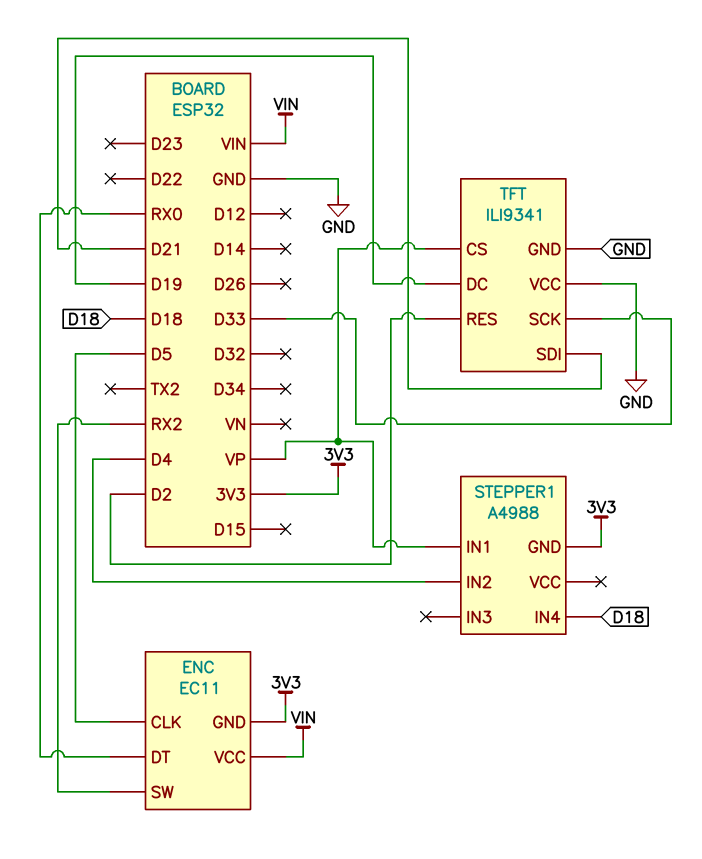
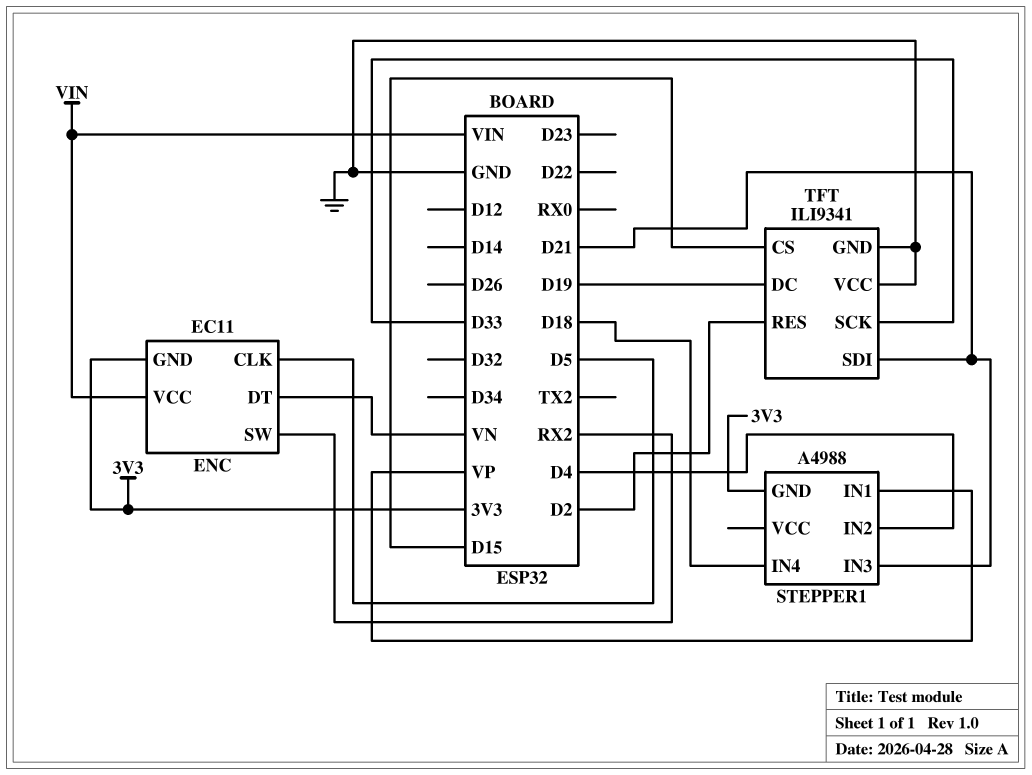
ENC pin DT: RX0 -> VN
STEPPER1 pin IN3: none -> D21
TFT pin CS: VP -> D15

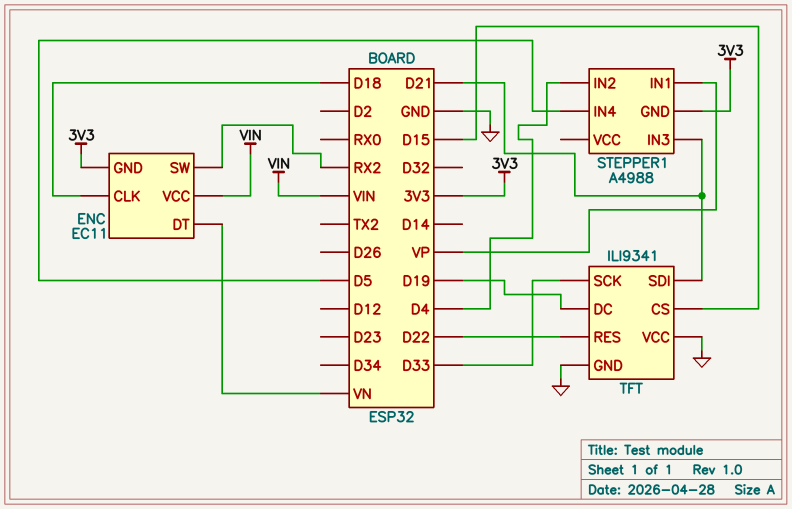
ENC pin CLK: D5 -> D18
STEPPER1 pin IN4: D18 -> D5
TFT pin RES: D2 -> D22

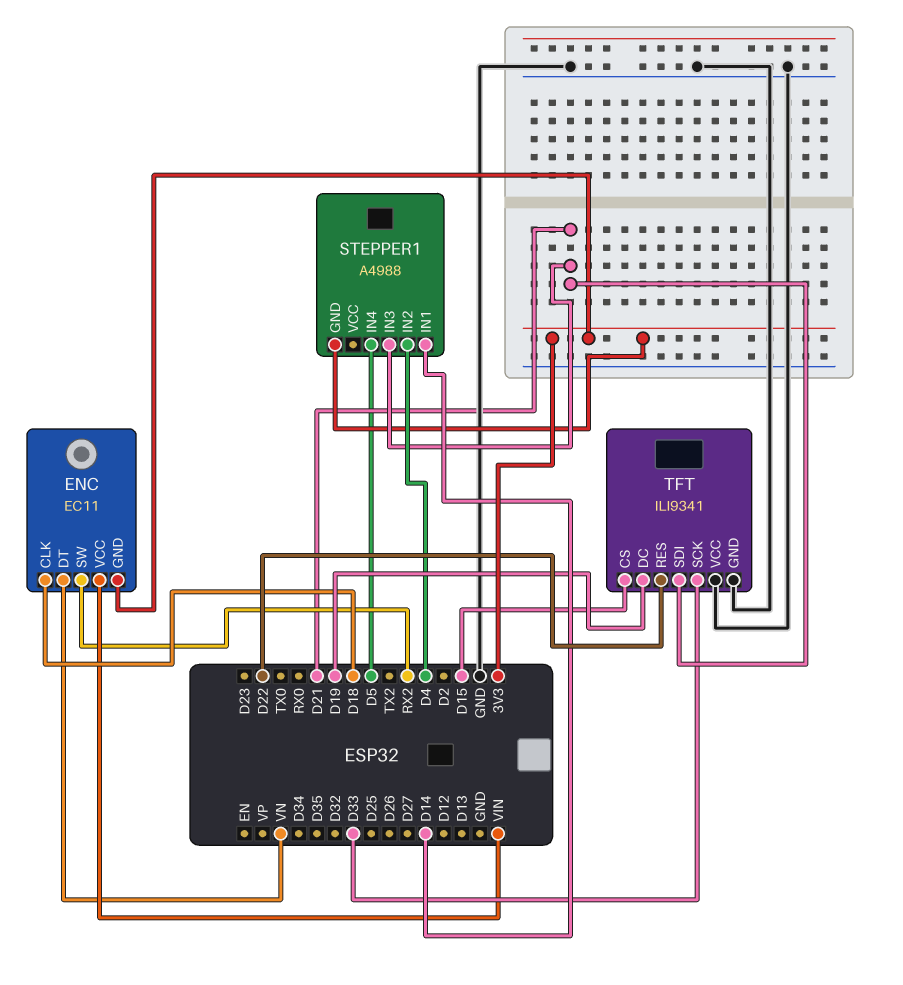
STEPPER1 pin IN1: VP -> D14

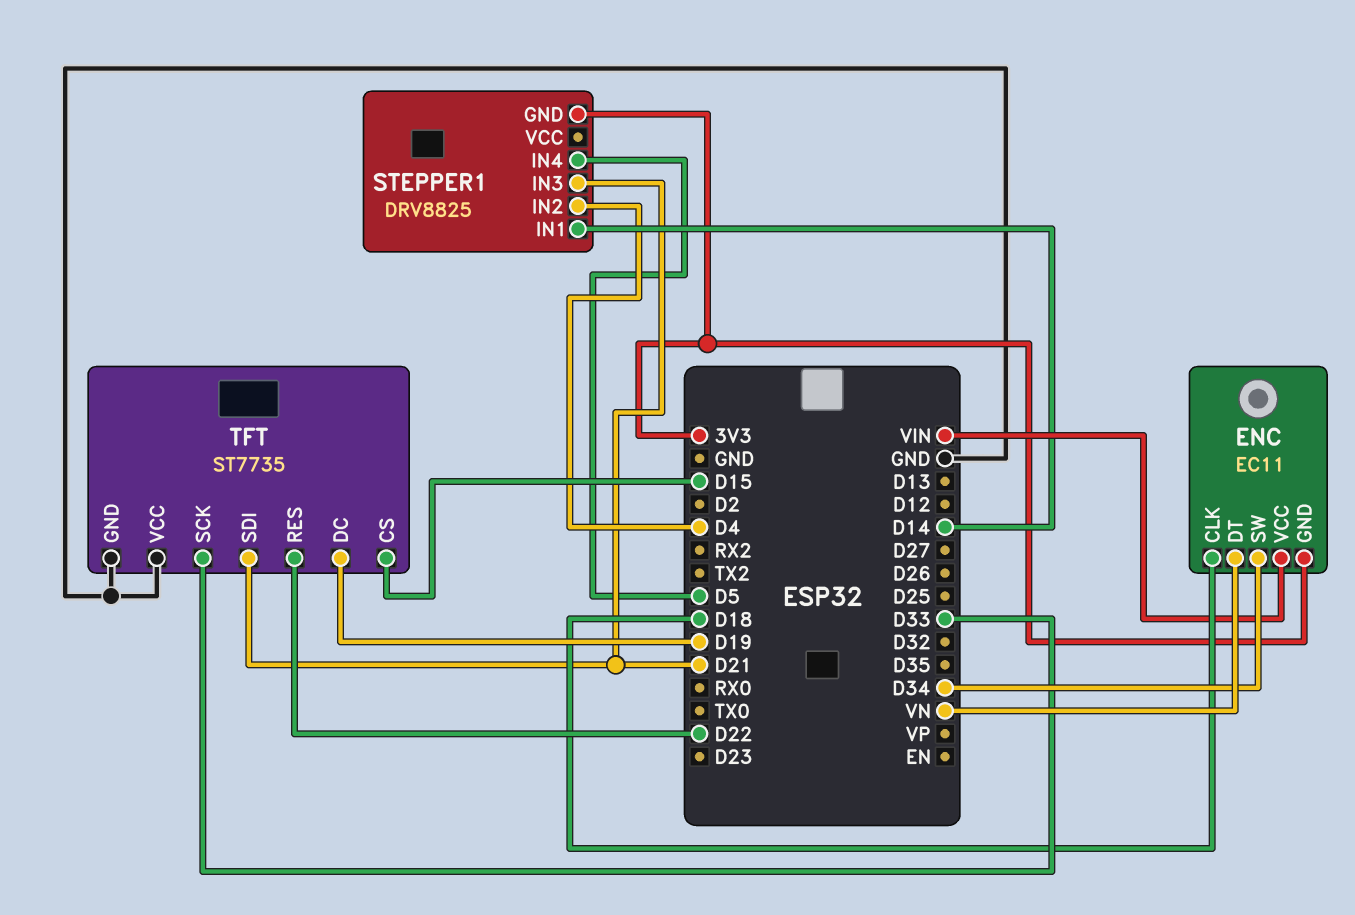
ENC pin SW: RX2 -> D34
STEPPER1: A4988 -> DRV8825
TFT: ILI9341 -> ST7735

